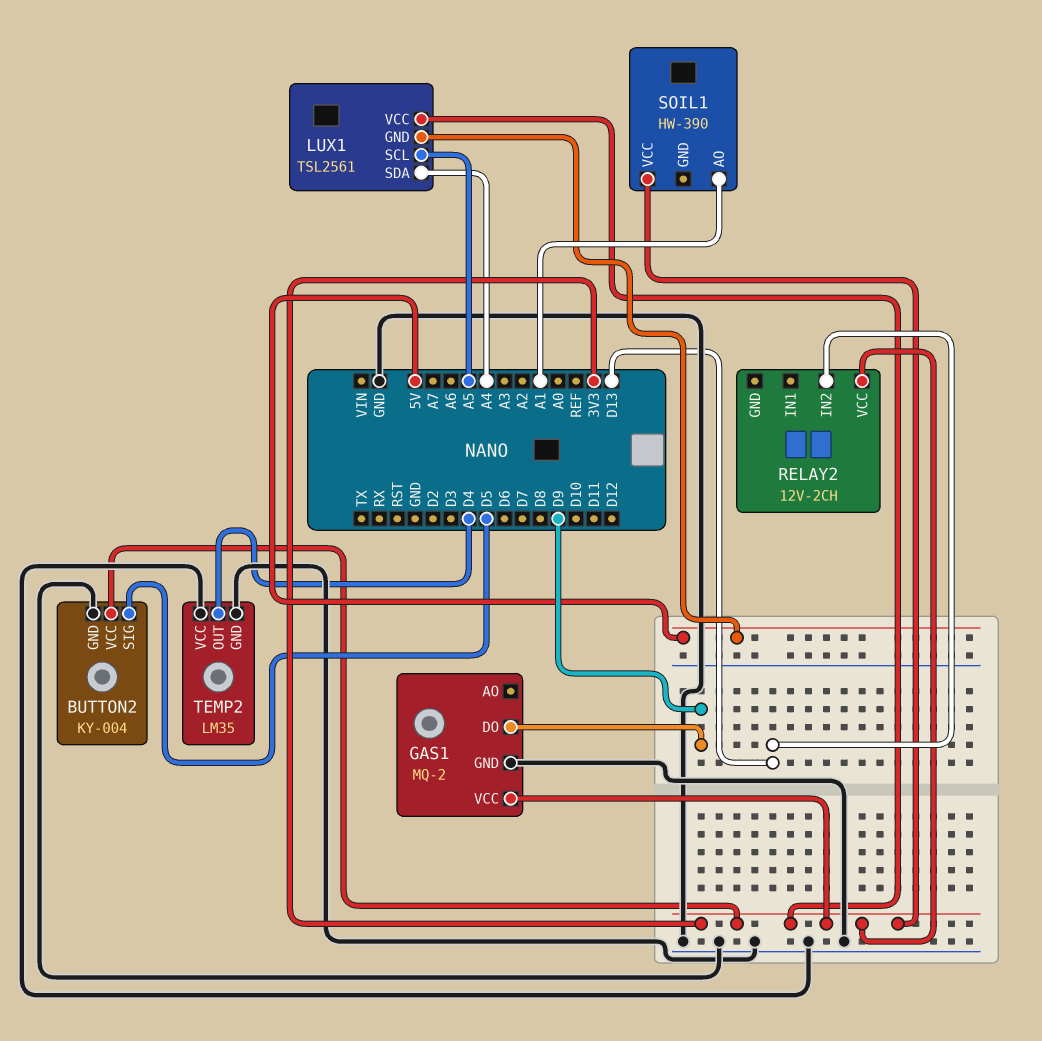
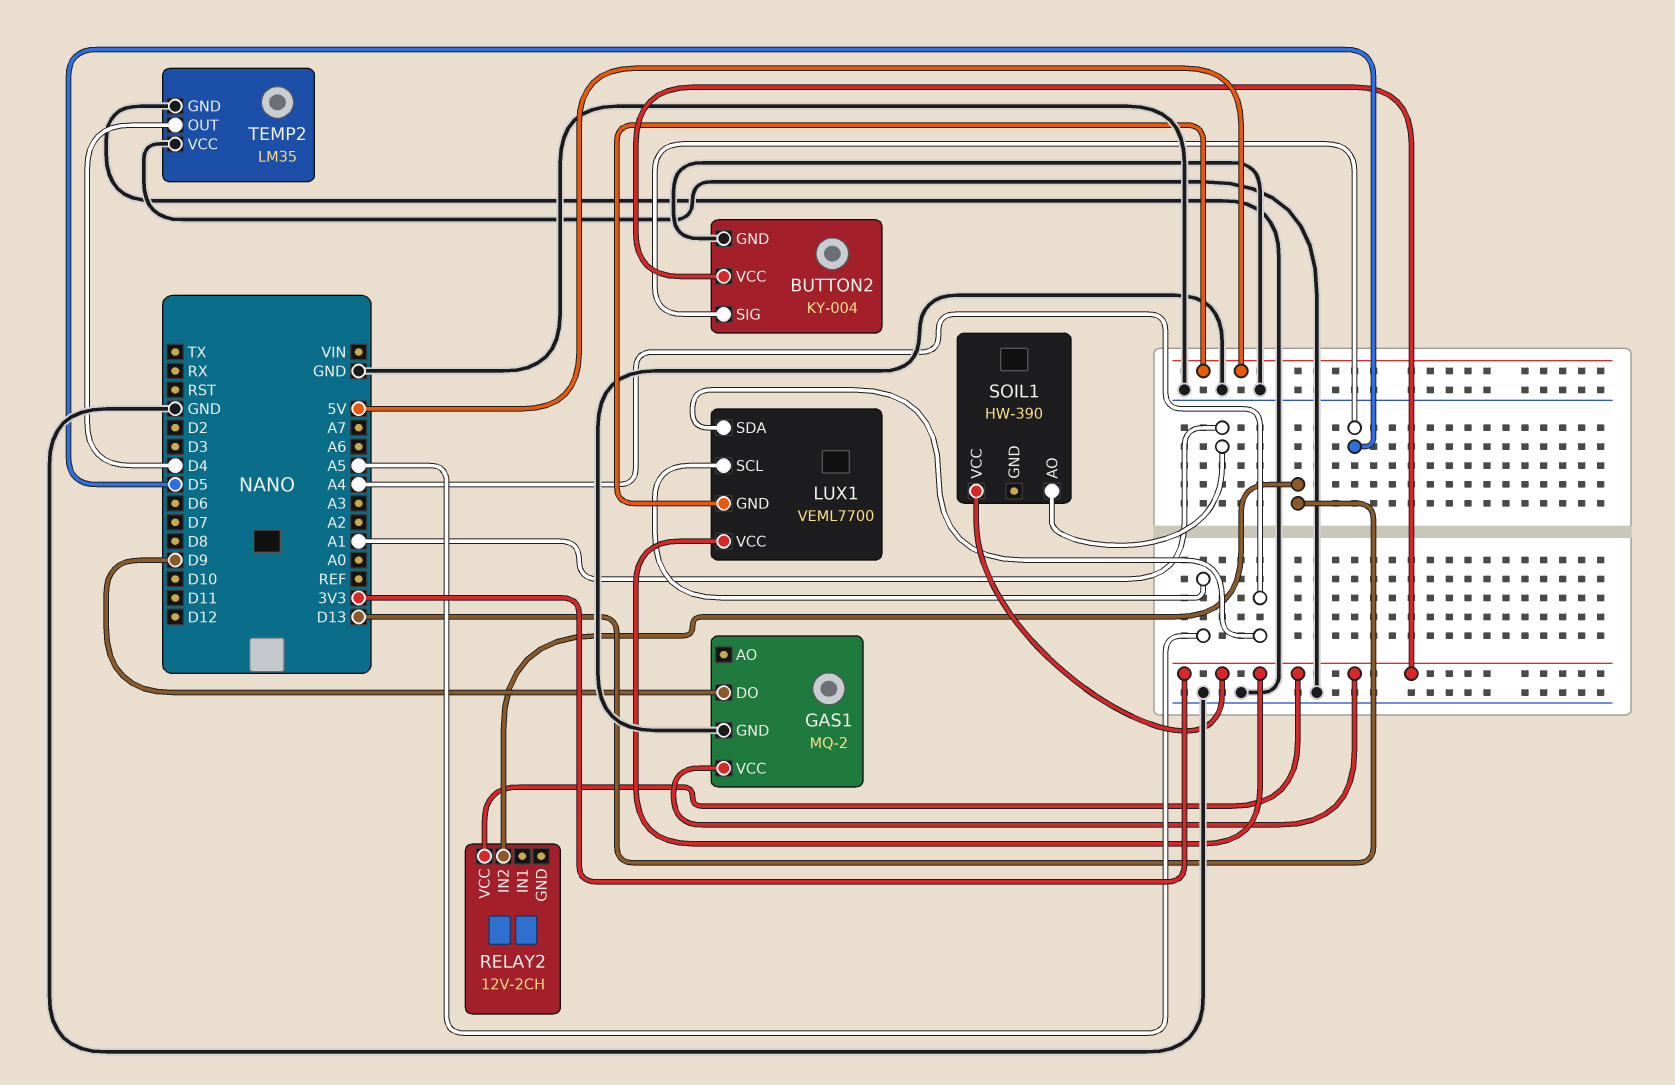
LUX1: TSL2561 -> VEML7700

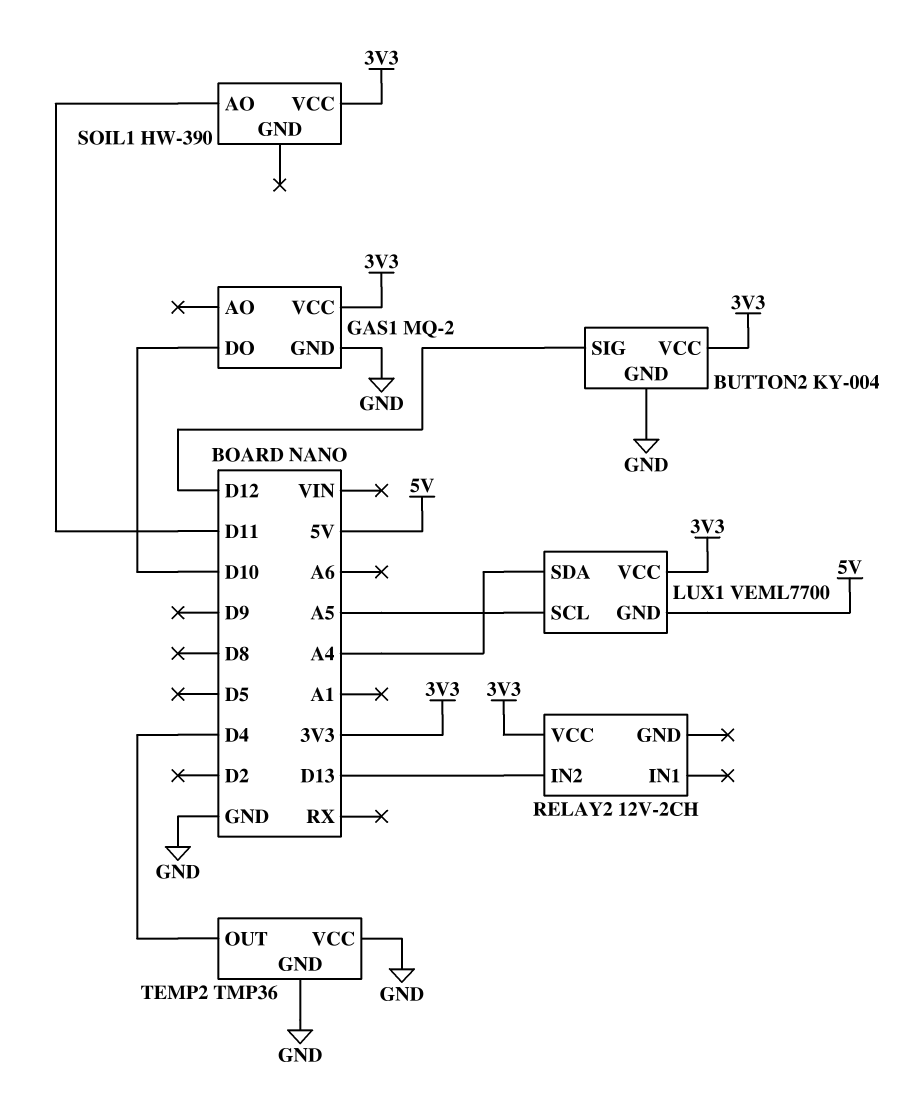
BUTTON2 pin SIG: D5 -> D12
GAS1 pin DO: D9 -> D10
SOIL1 pin AO: A1 -> D11
TEMP2: LM35 -> TMP36

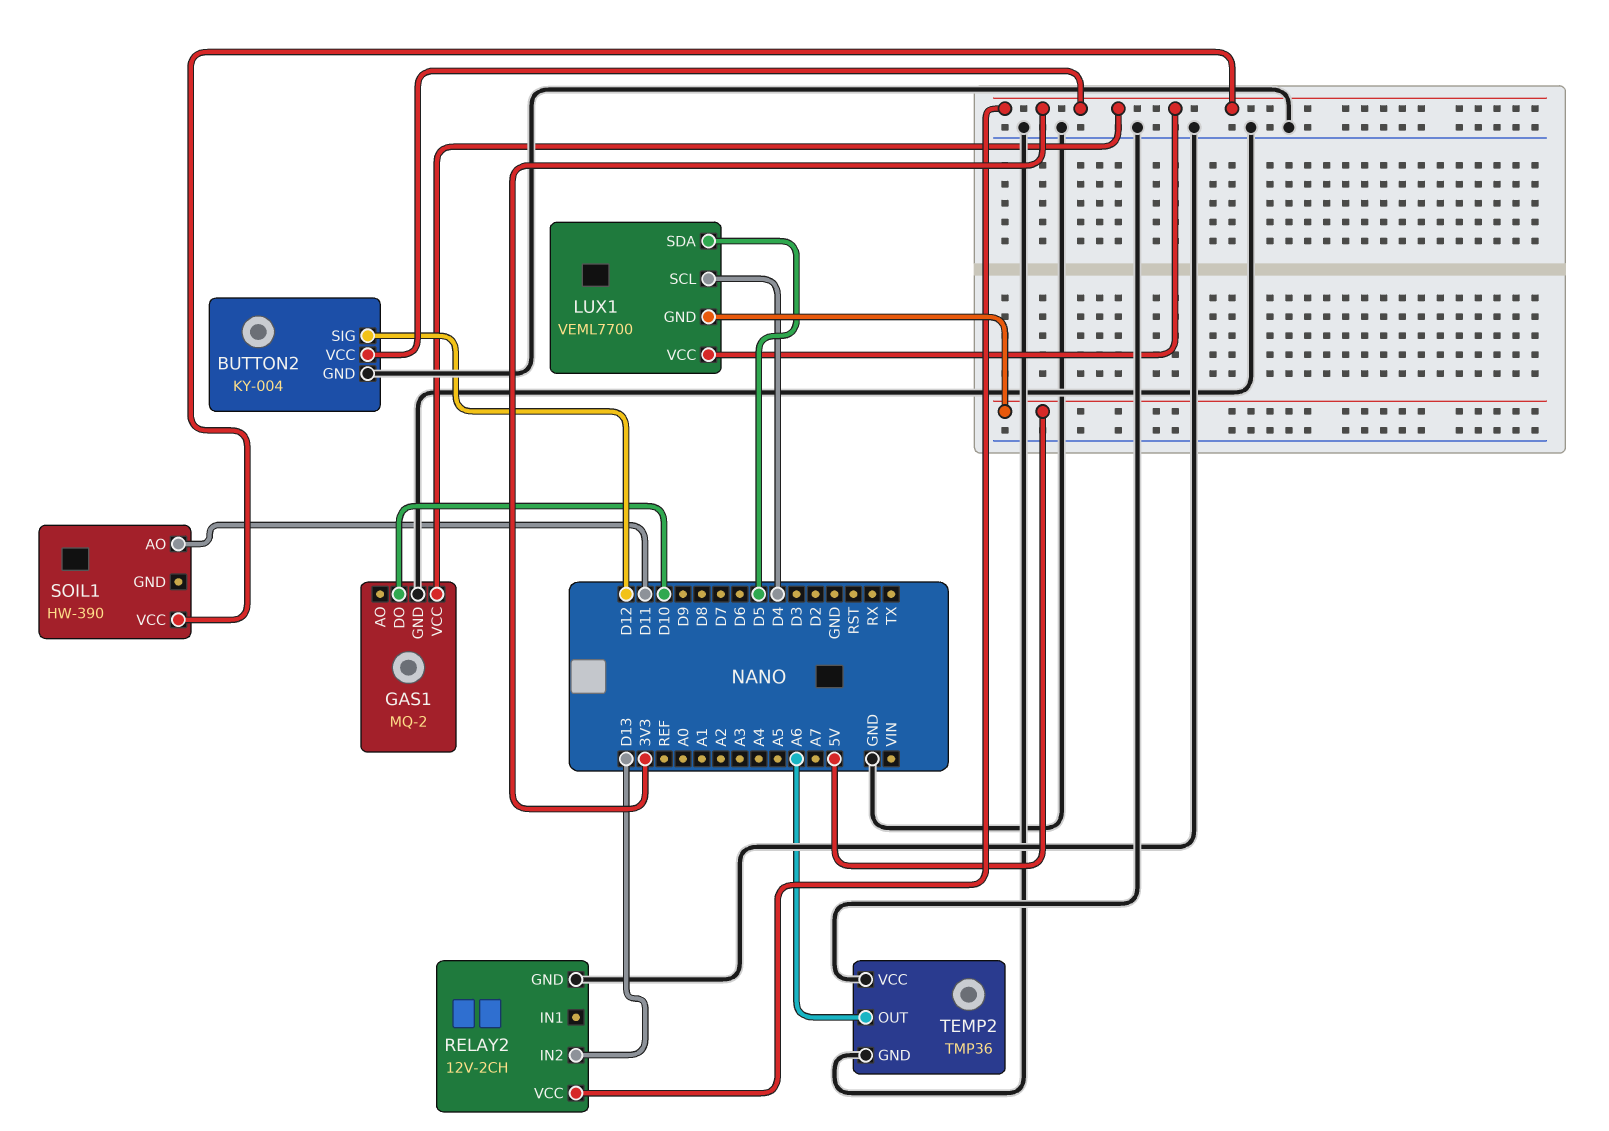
LUX1 pin SCL: A5 -> D4
LUX1 pin SDA: A4 -> D5
RELAY2 pin GND: none -> GND
TEMP2 pin OUT: D4 -> A6

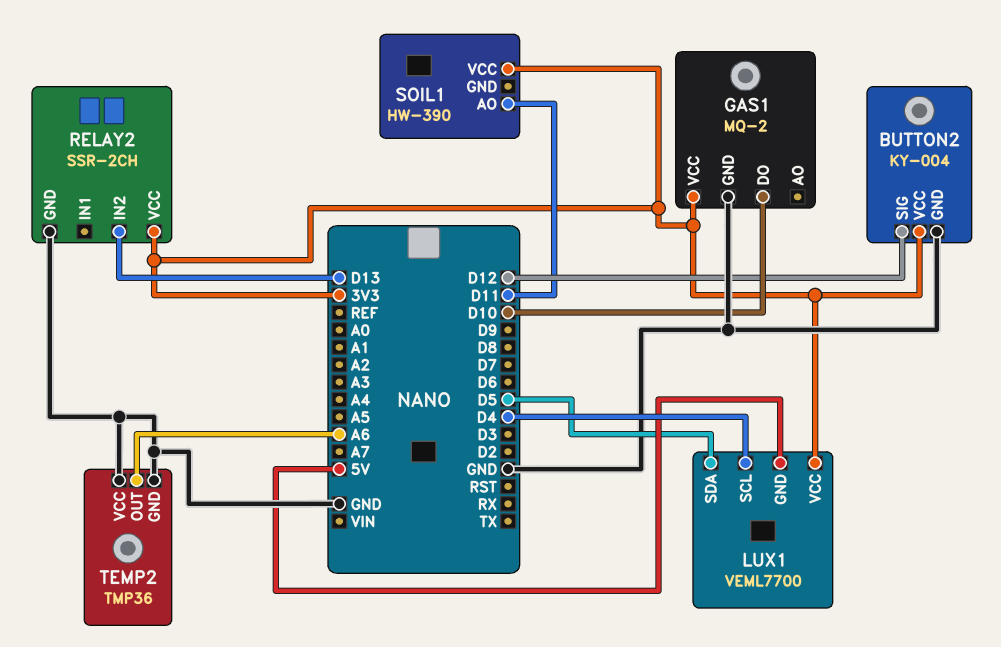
RELAY2: 12V-2CH -> SSR-2CH

